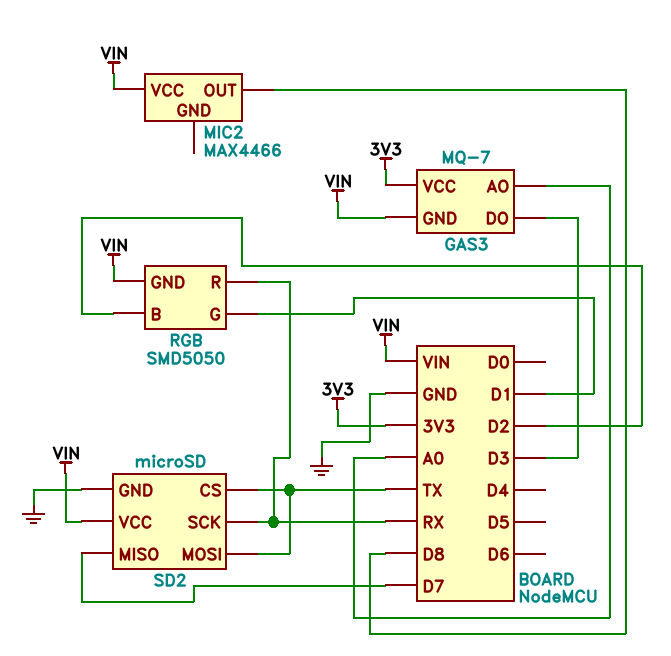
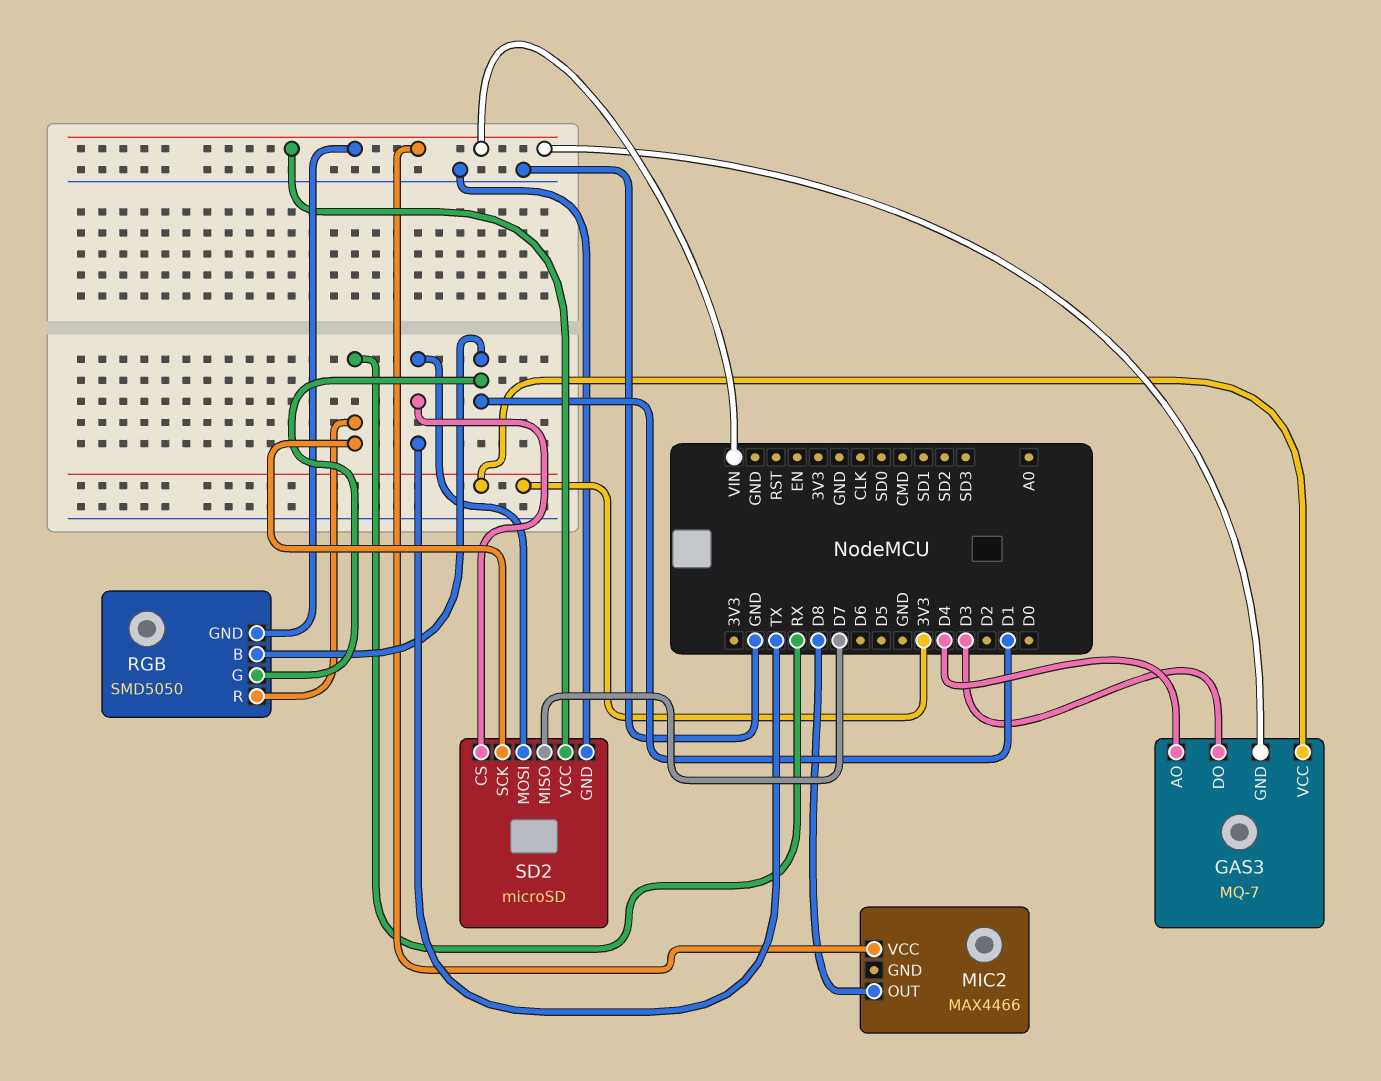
GAS3 pin AO: A0 -> D4
RGB pin B: D2 -> D1

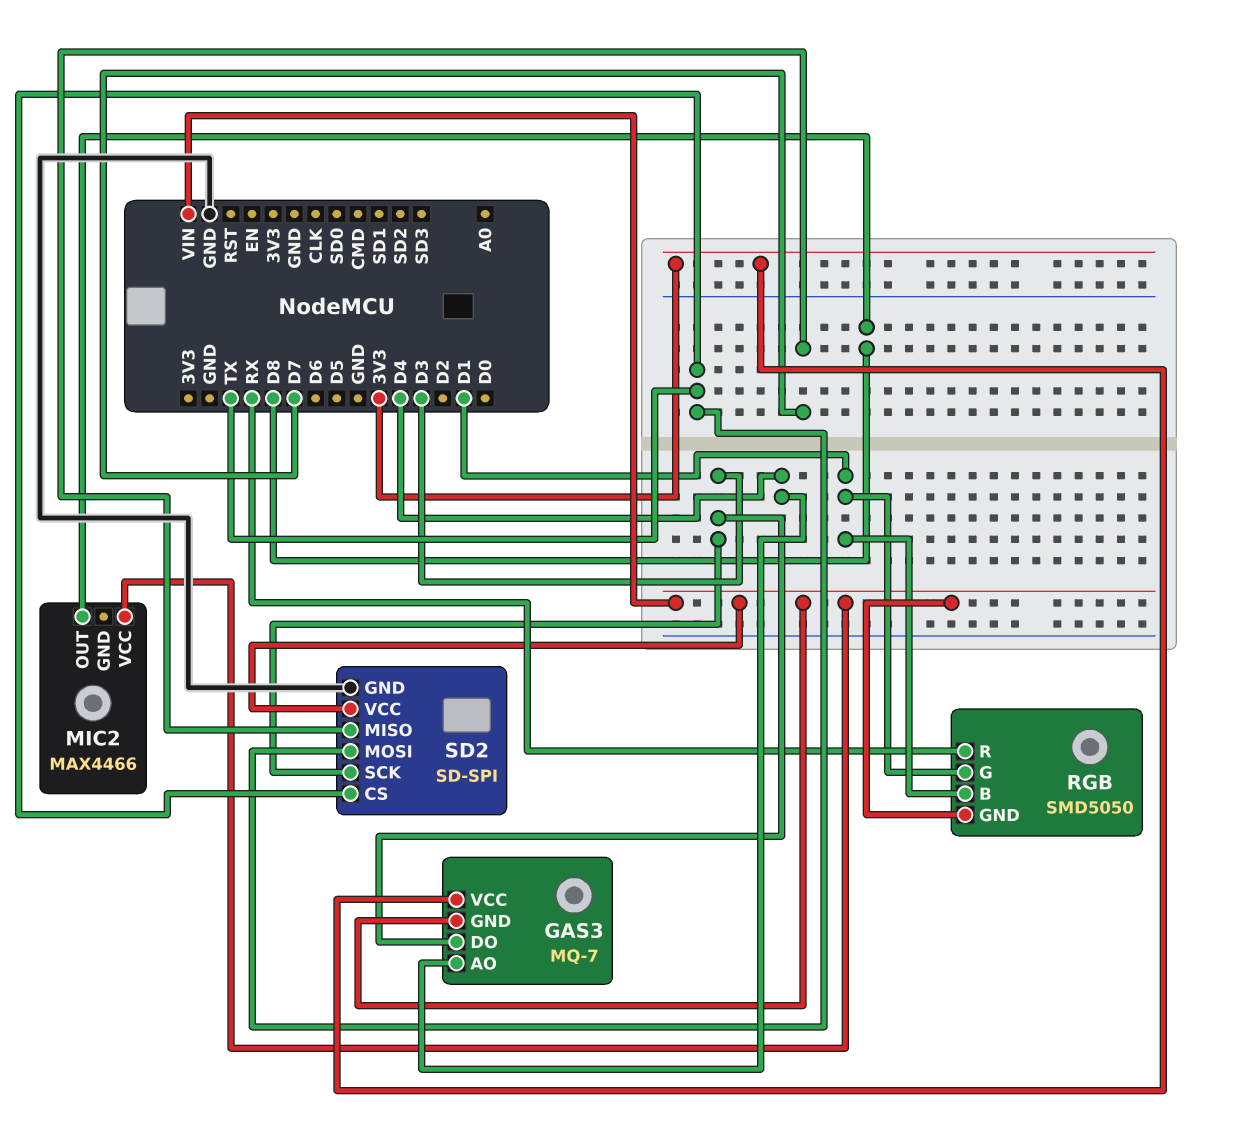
SD2: microSD -> SD-SPI
SD2 pin SCK: RX -> D3

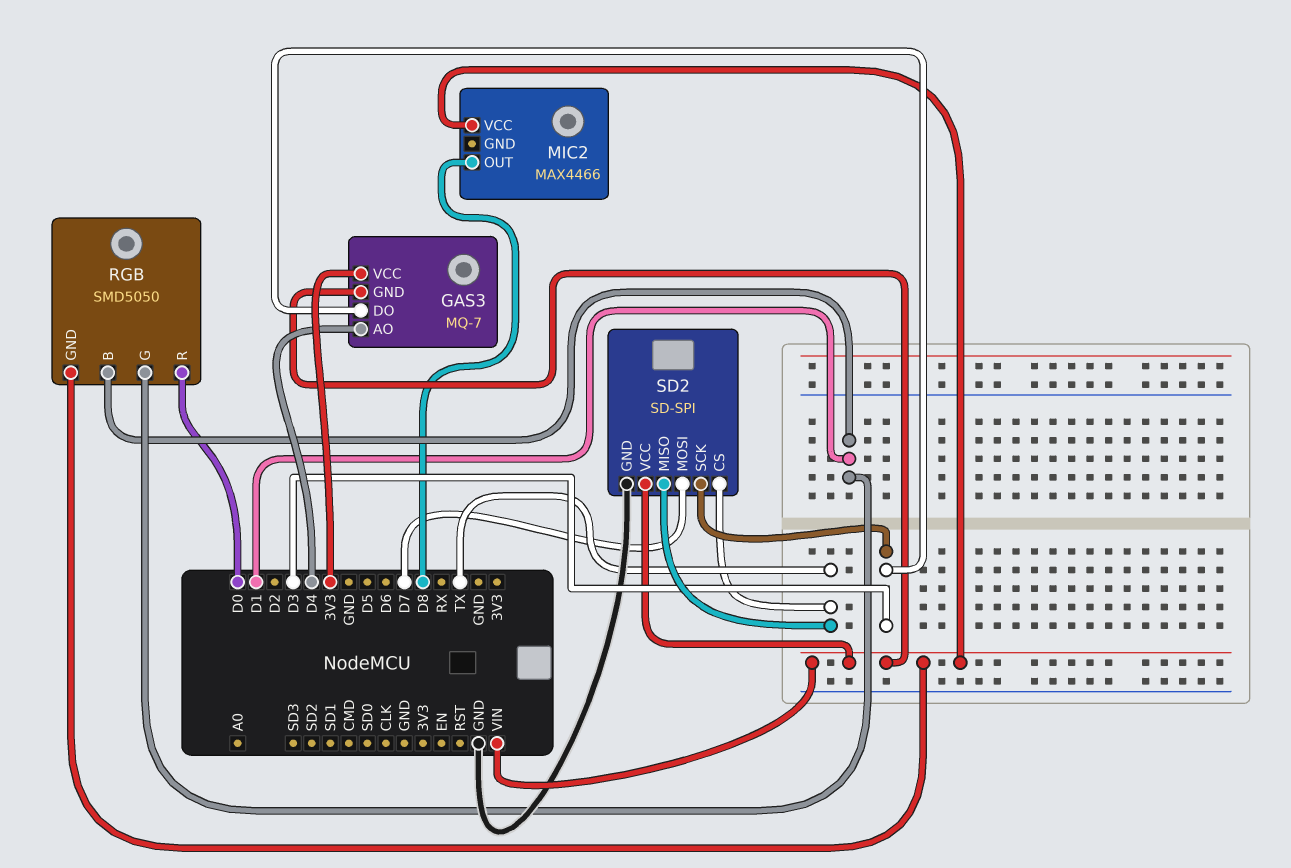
RGB pin R: RX -> D0
SD2 pin MISO: D7 -> TX
SD2 pin MOSI: TX -> D7

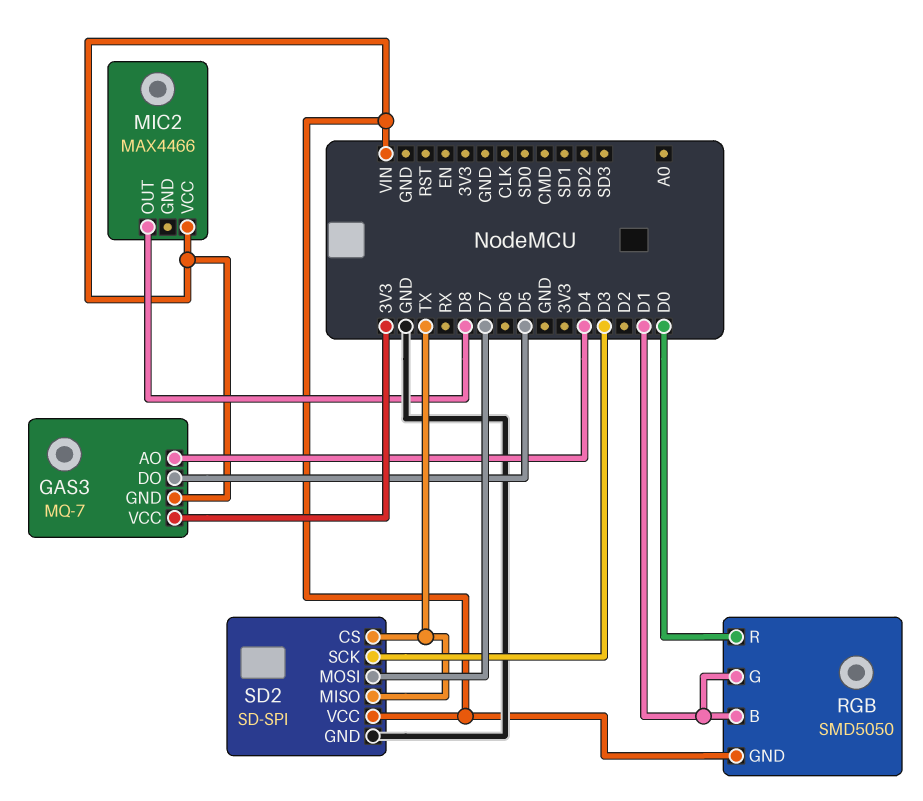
GAS3 pin DO: D3 -> D5

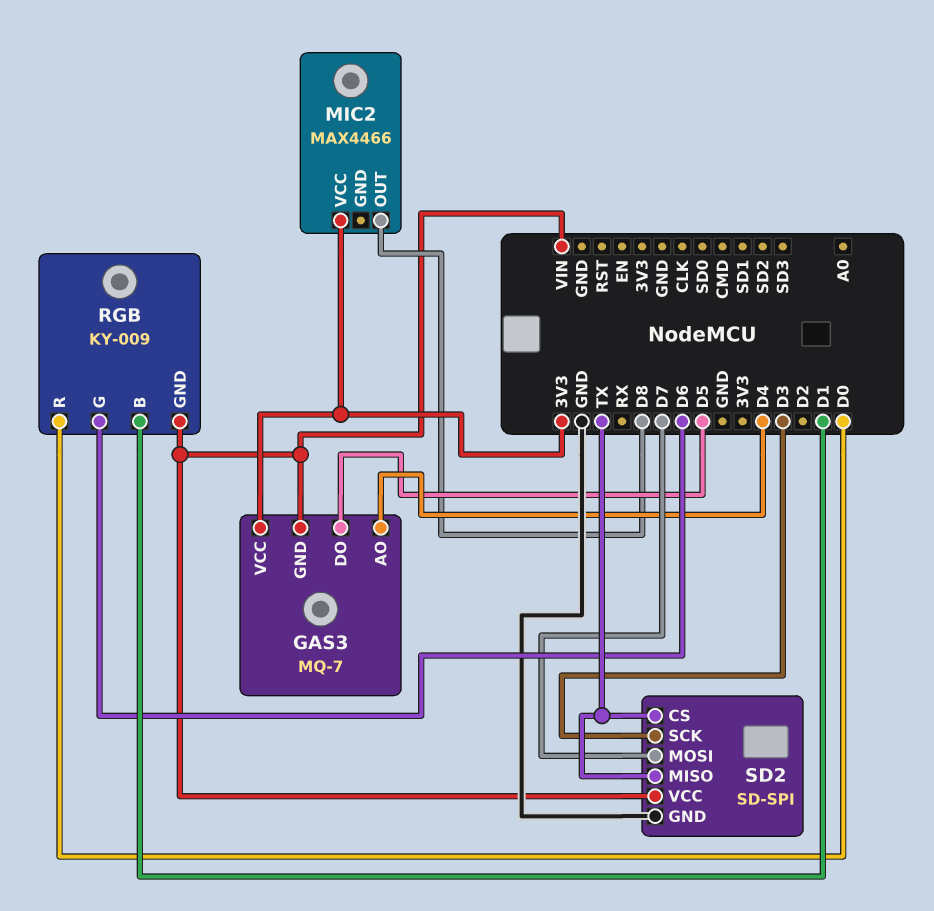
MIC2 pin VCC: VIN -> 3V3
RGB: SMD5050 -> KY-009
RGB pin G: D1 -> D6

